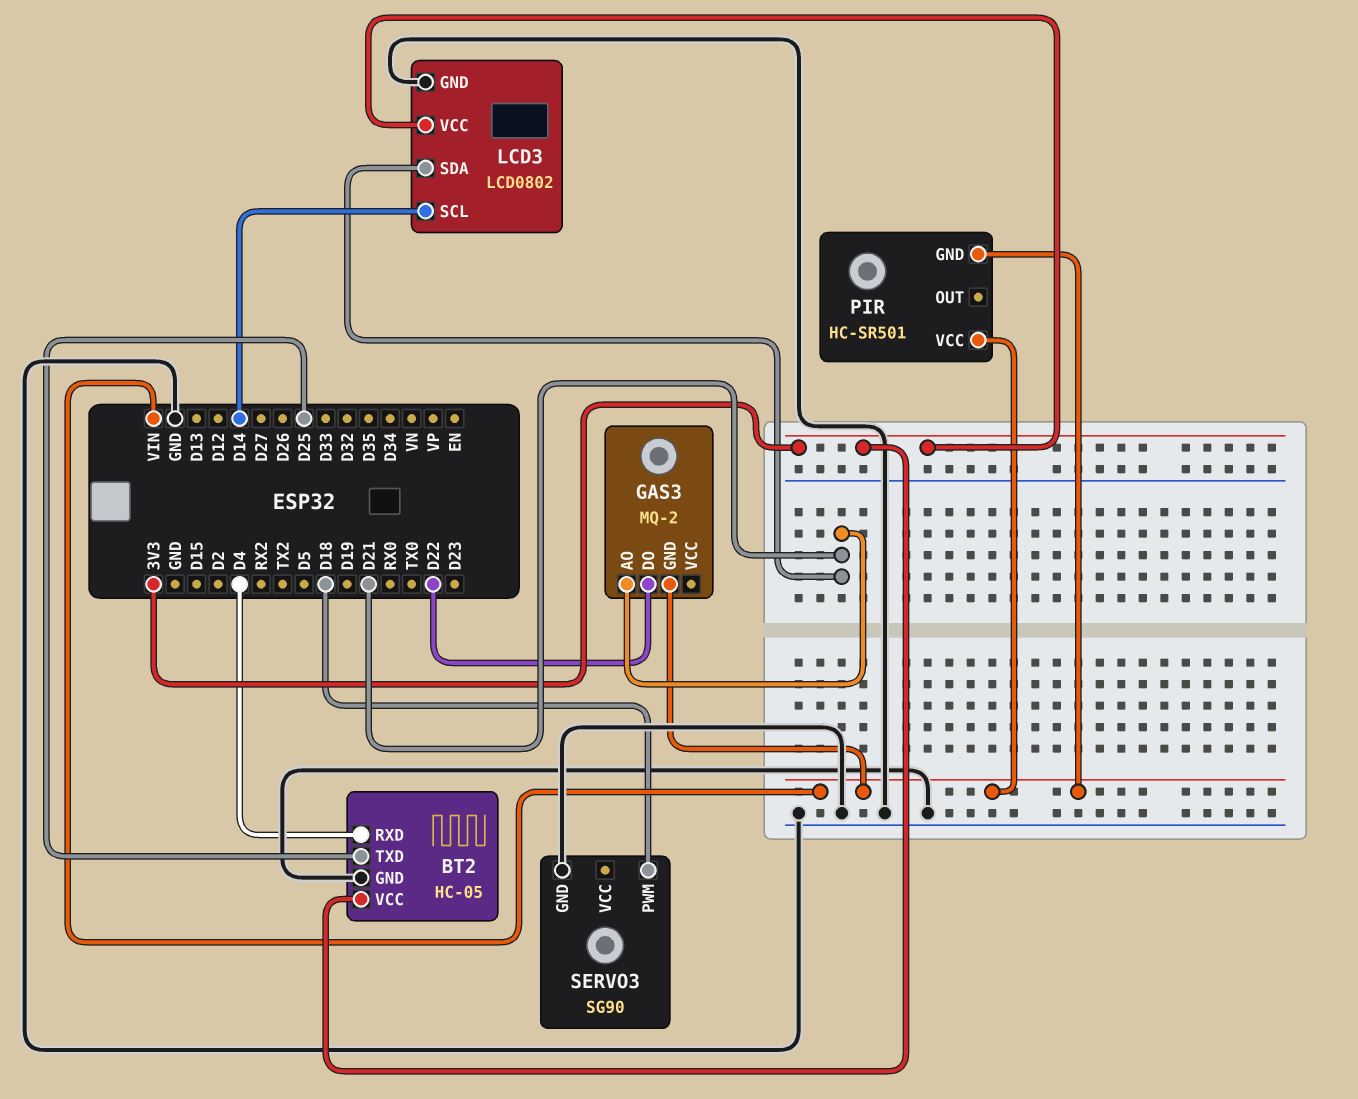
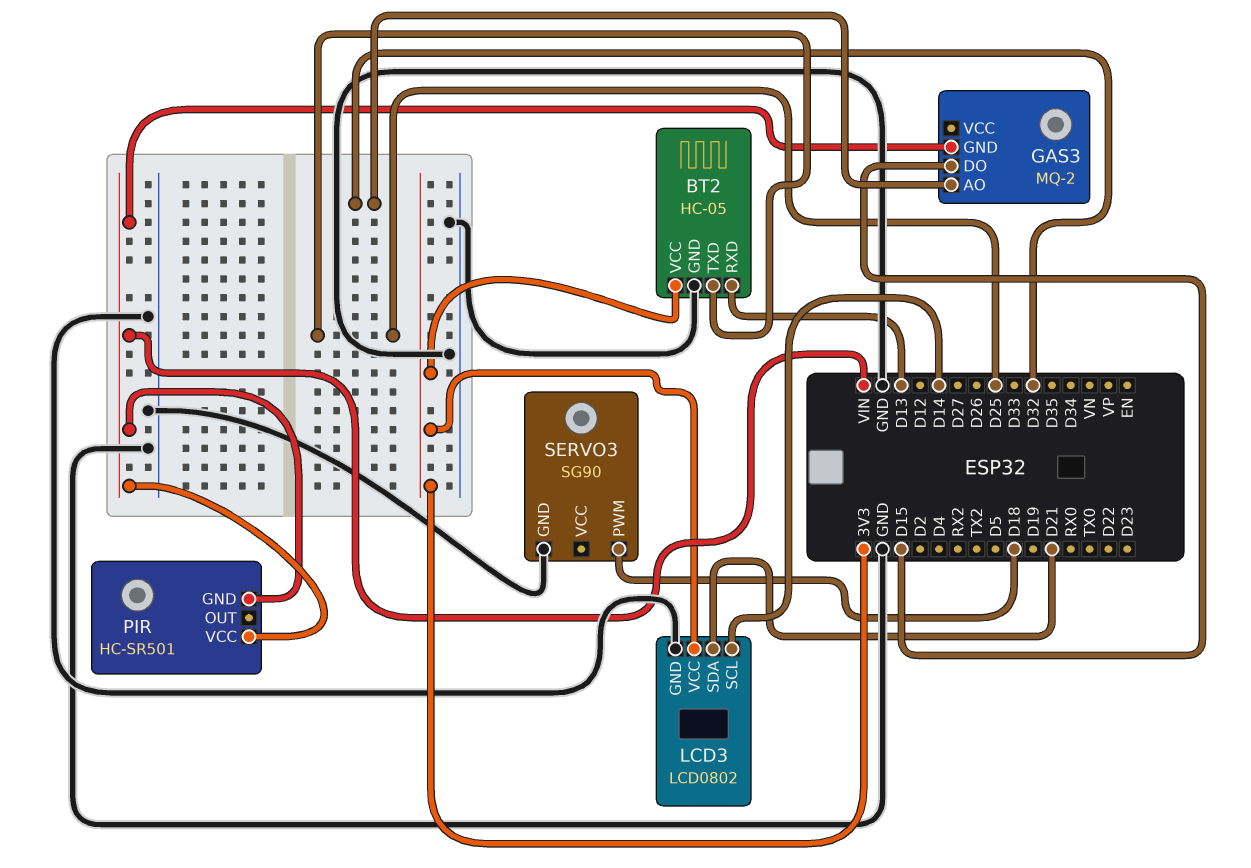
BT2 pin RXD: D4 -> D13
GAS3 pin AO: D21 -> D32
GAS3 pin DO: D22 -> D15

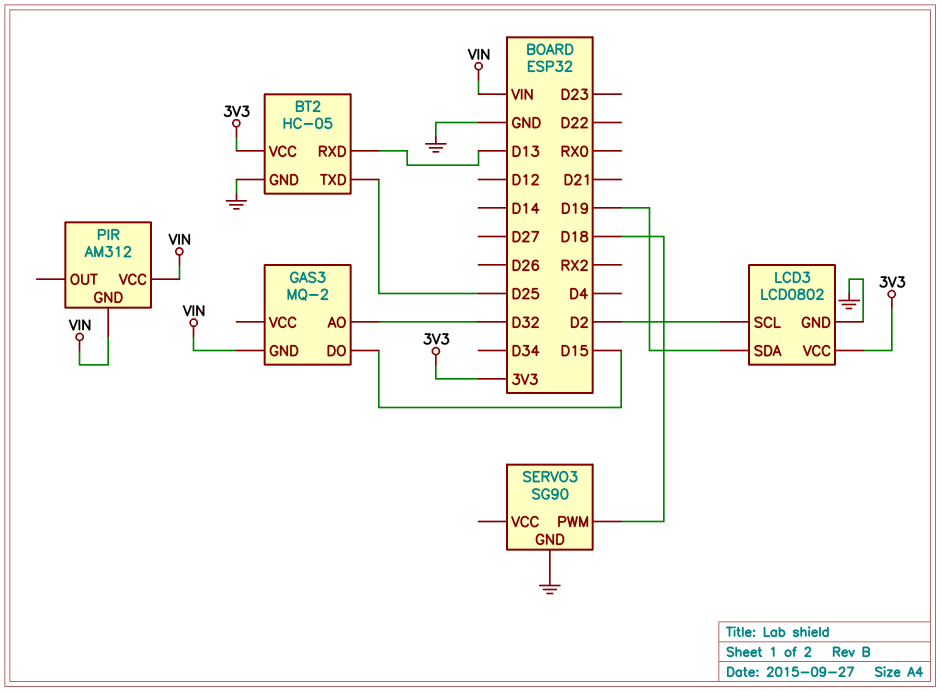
LCD3 pin SCL: D14 -> D2
LCD3 pin SDA: D21 -> D19
PIR: HC-SR501 -> AM312

